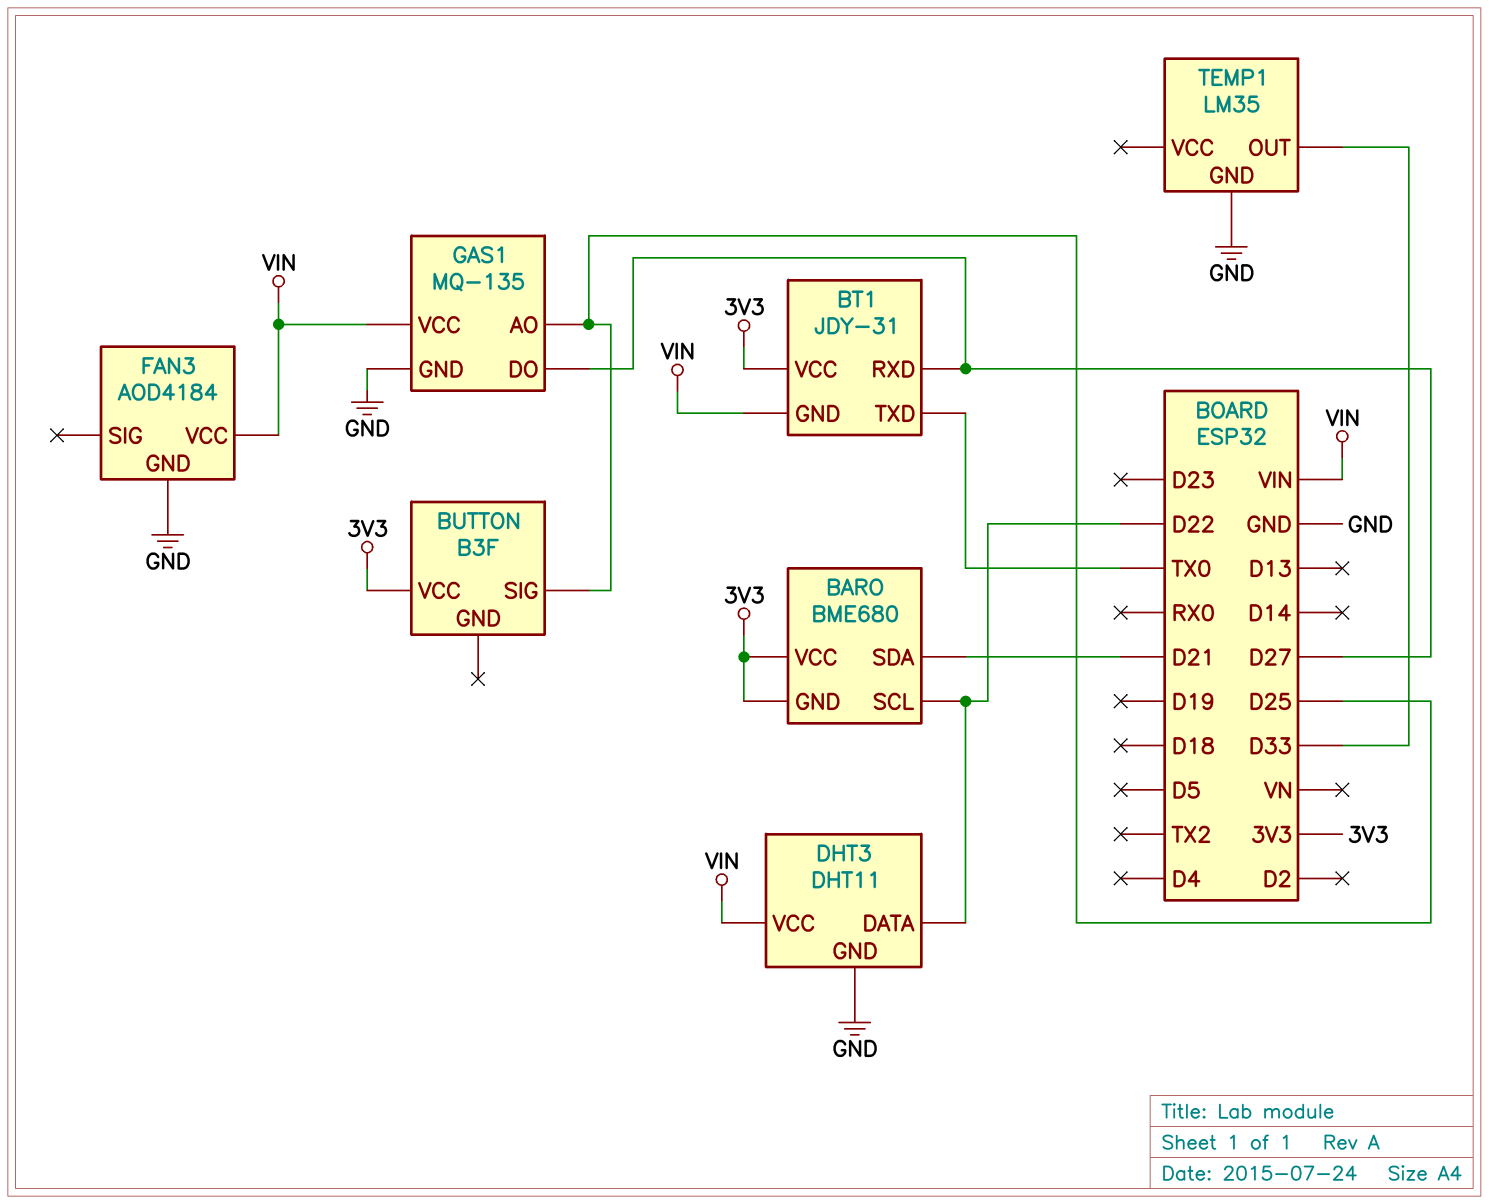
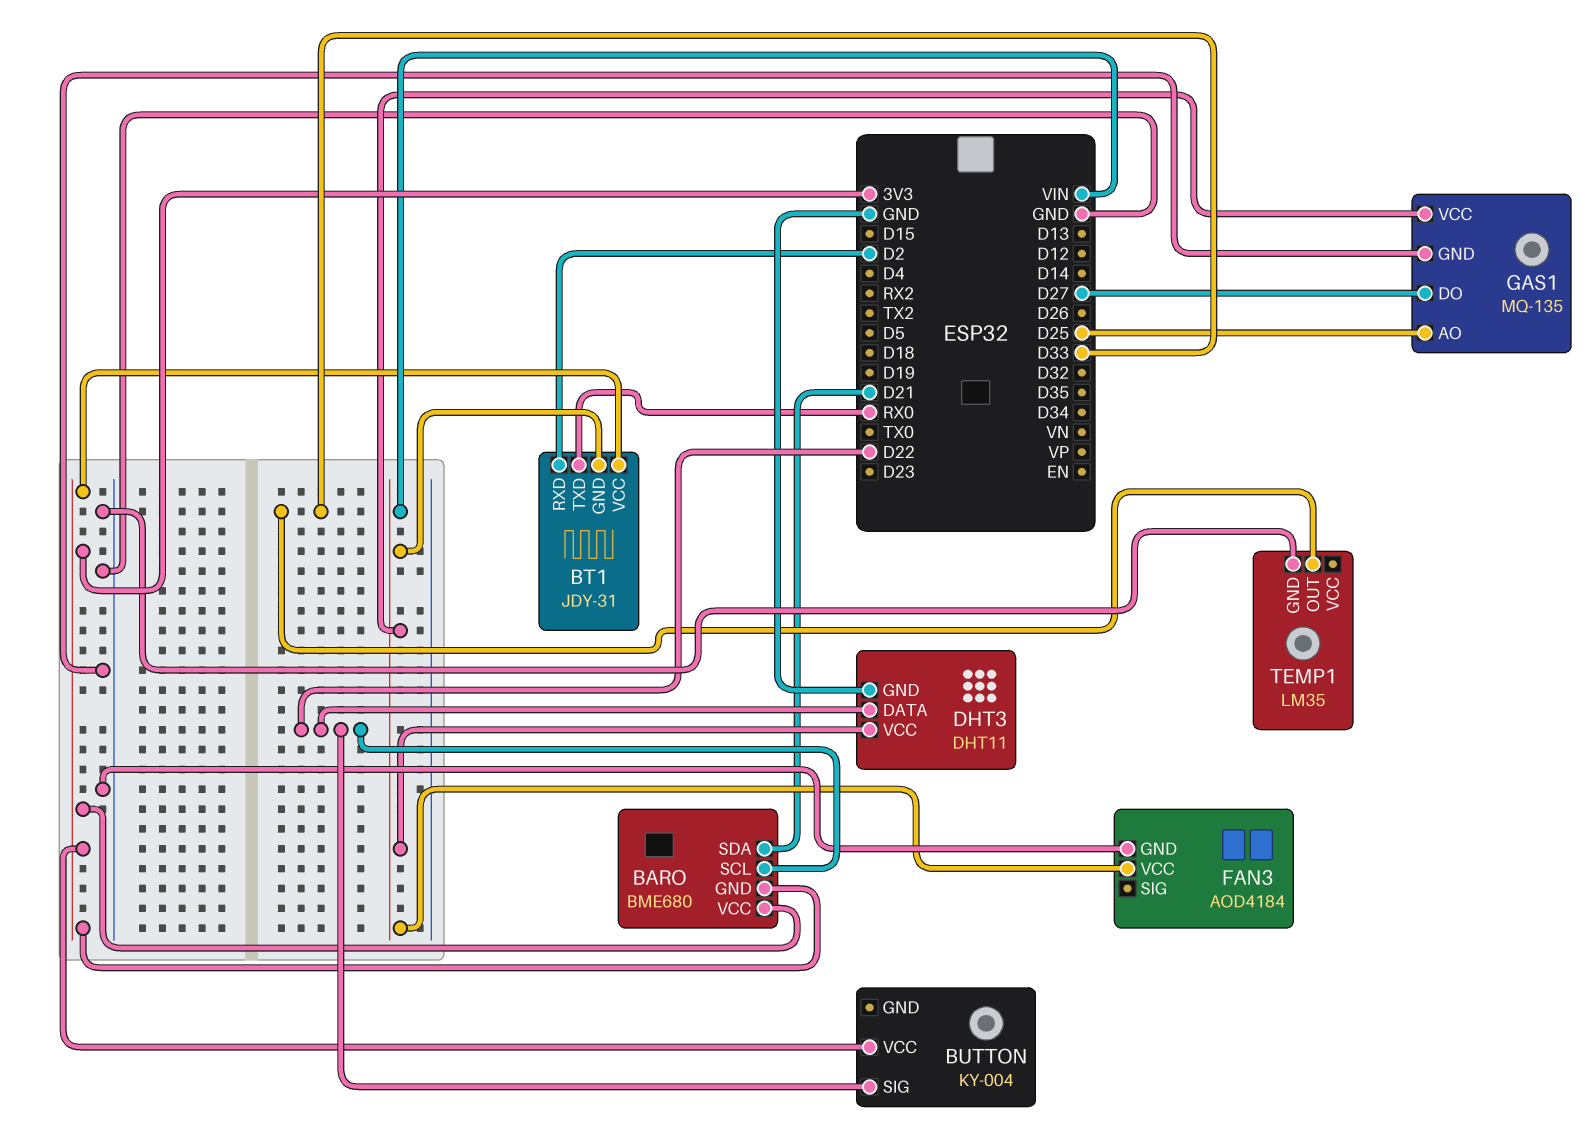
BT1 pin RXD: D27 -> D2
BT1 pin TXD: TX0 -> RX0
BUTTON: B3F -> KY-004
BUTTON pin SIG: D25 -> D22

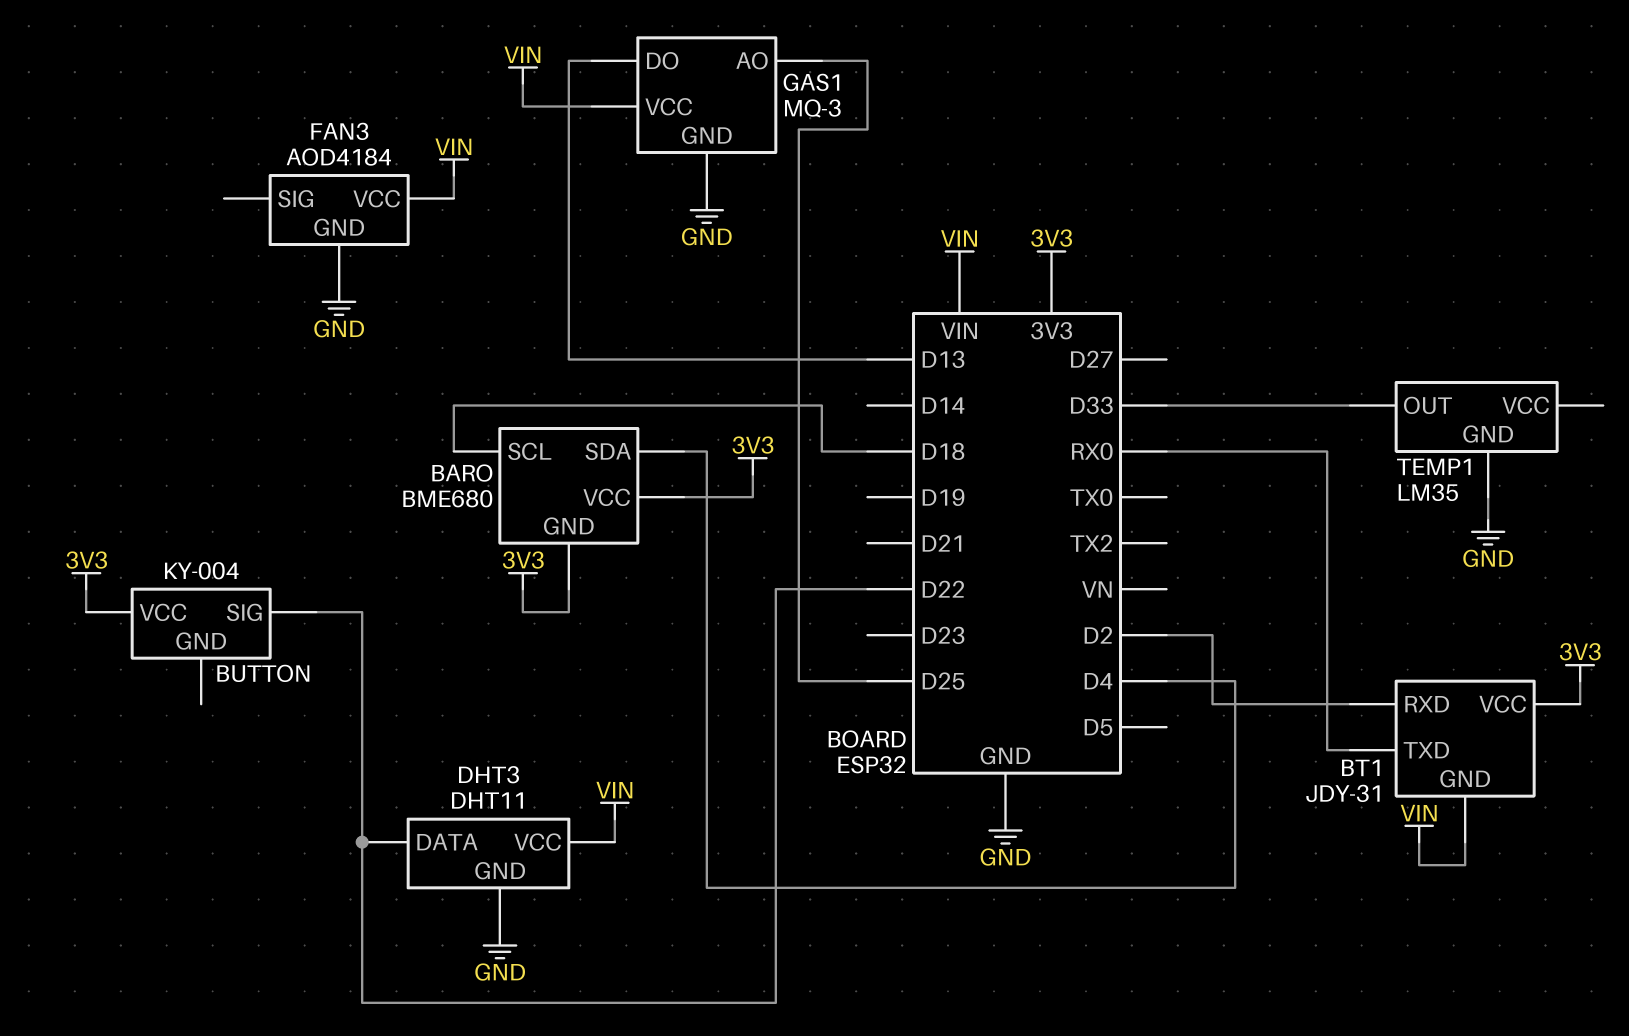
BARO pin SCL: D22 -> D18
BARO pin SDA: D21 -> D4
GAS1: MQ-135 -> MQ-3
GAS1 pin DO: D27 -> D13

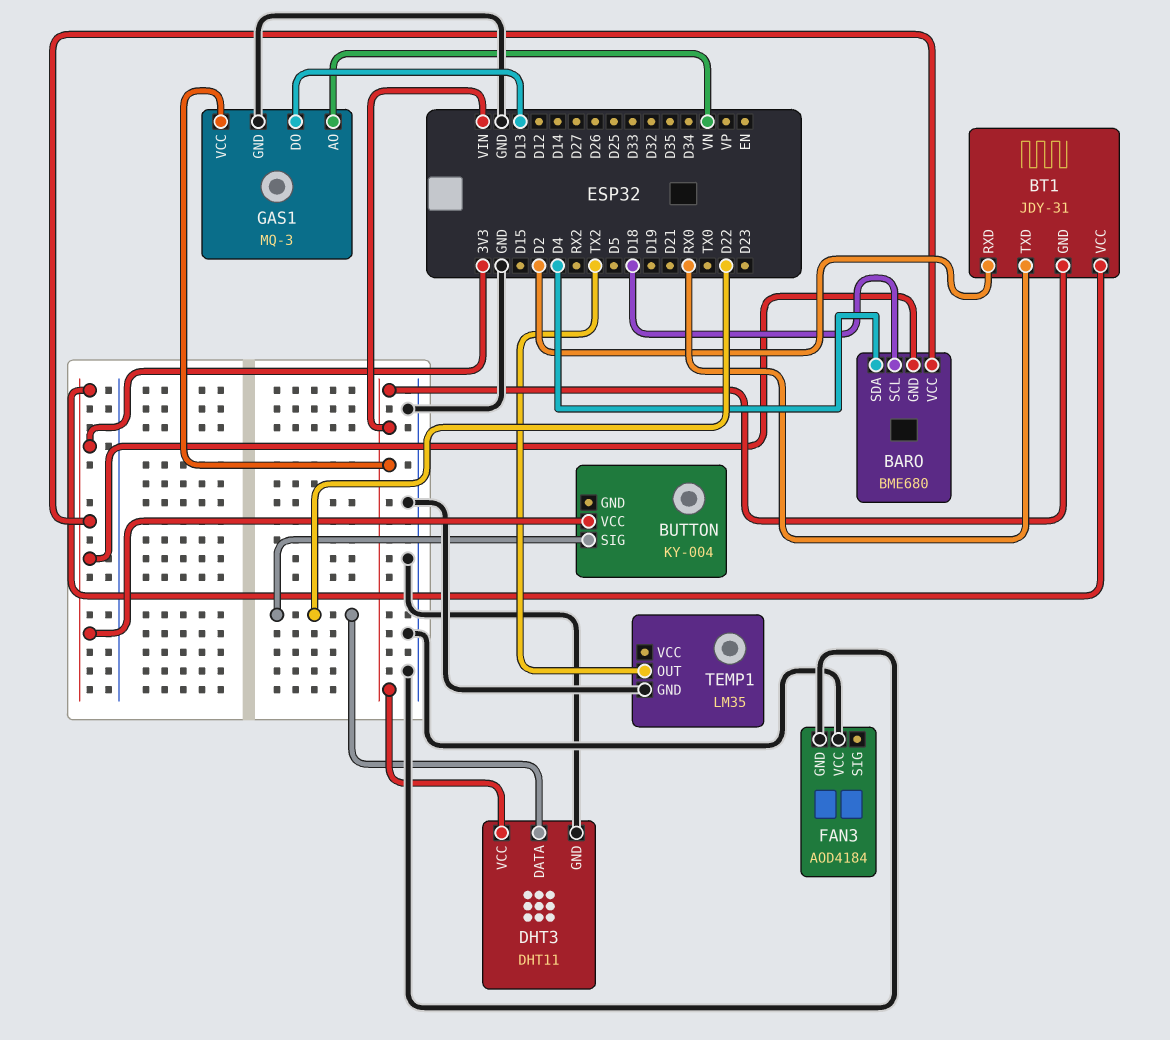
FAN3 pin VCC: VIN -> GND
GAS1 pin AO: D25 -> VN
TEMP1 pin OUT: D33 -> TX2

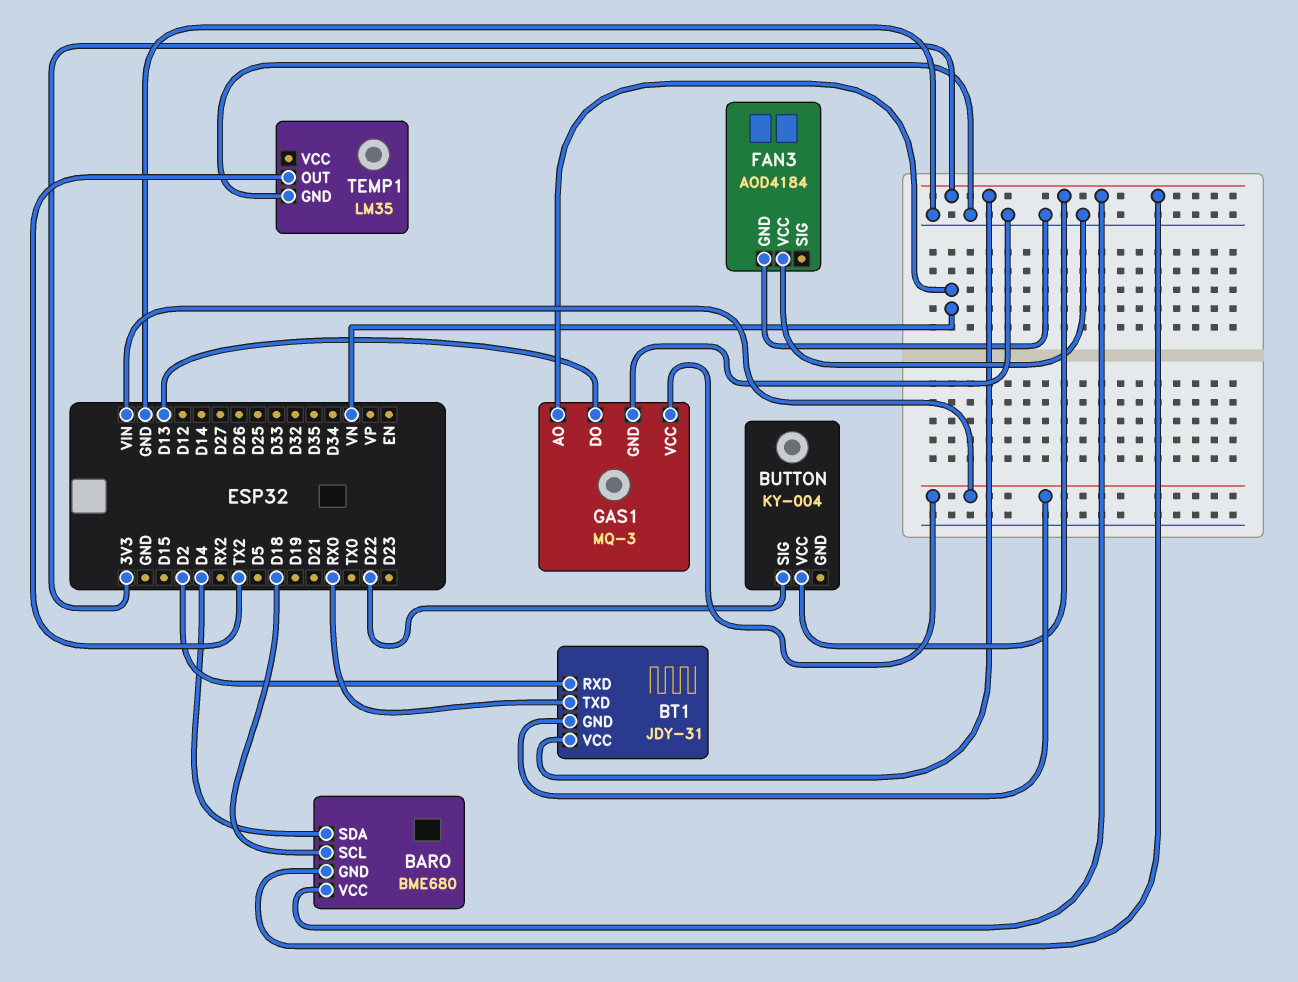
DHT3: DHT11 -> none
DHT3 pin DATA: D22 -> none
DHT3 pin GND: GND -> none
DHT3 pin VCC: VIN -> none

